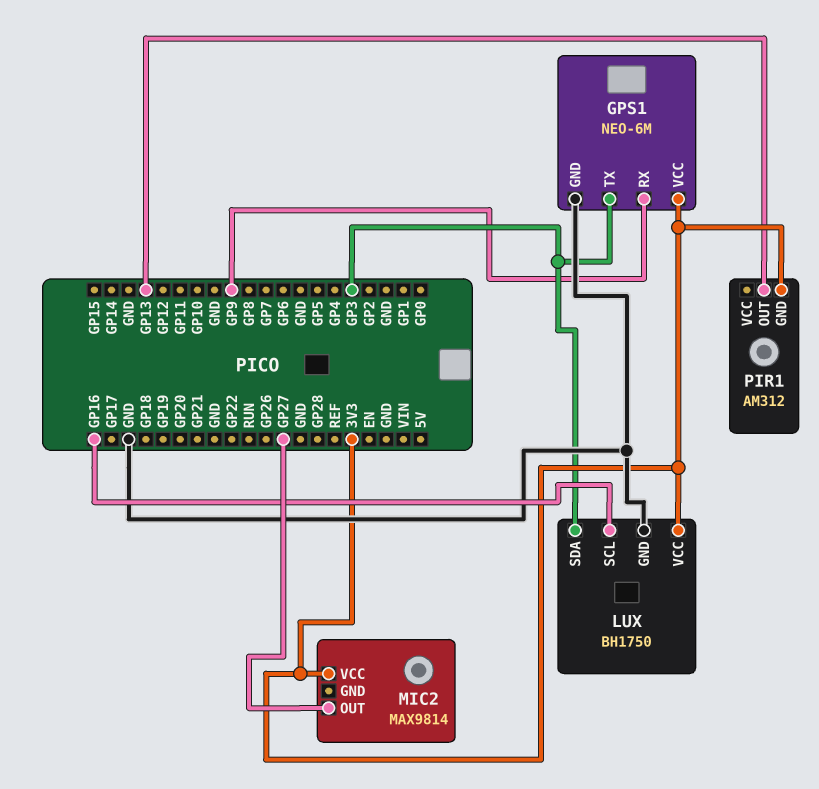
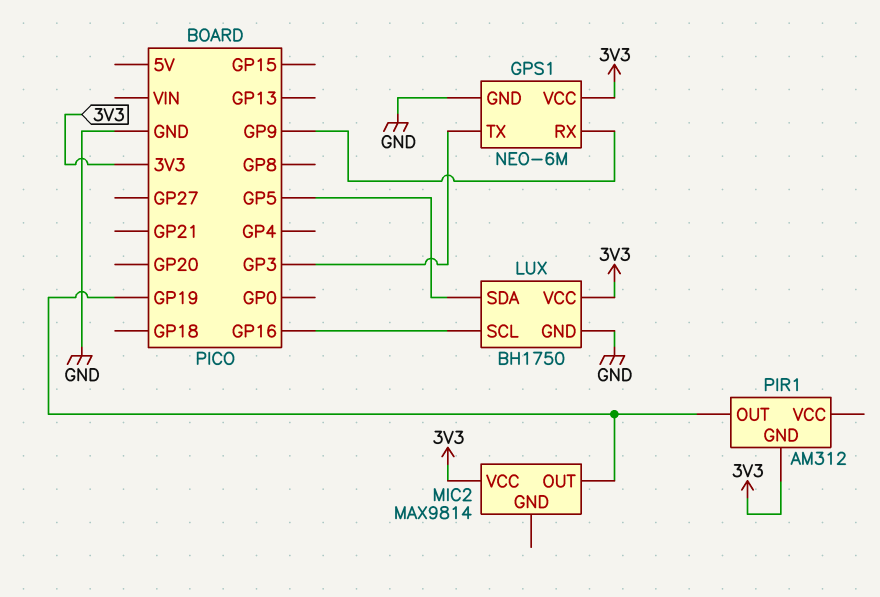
LUX pin SDA: GP3 -> GP5
MIC2 pin OUT: GP27 -> GP19
PIR1 pin OUT: GP13 -> GP19

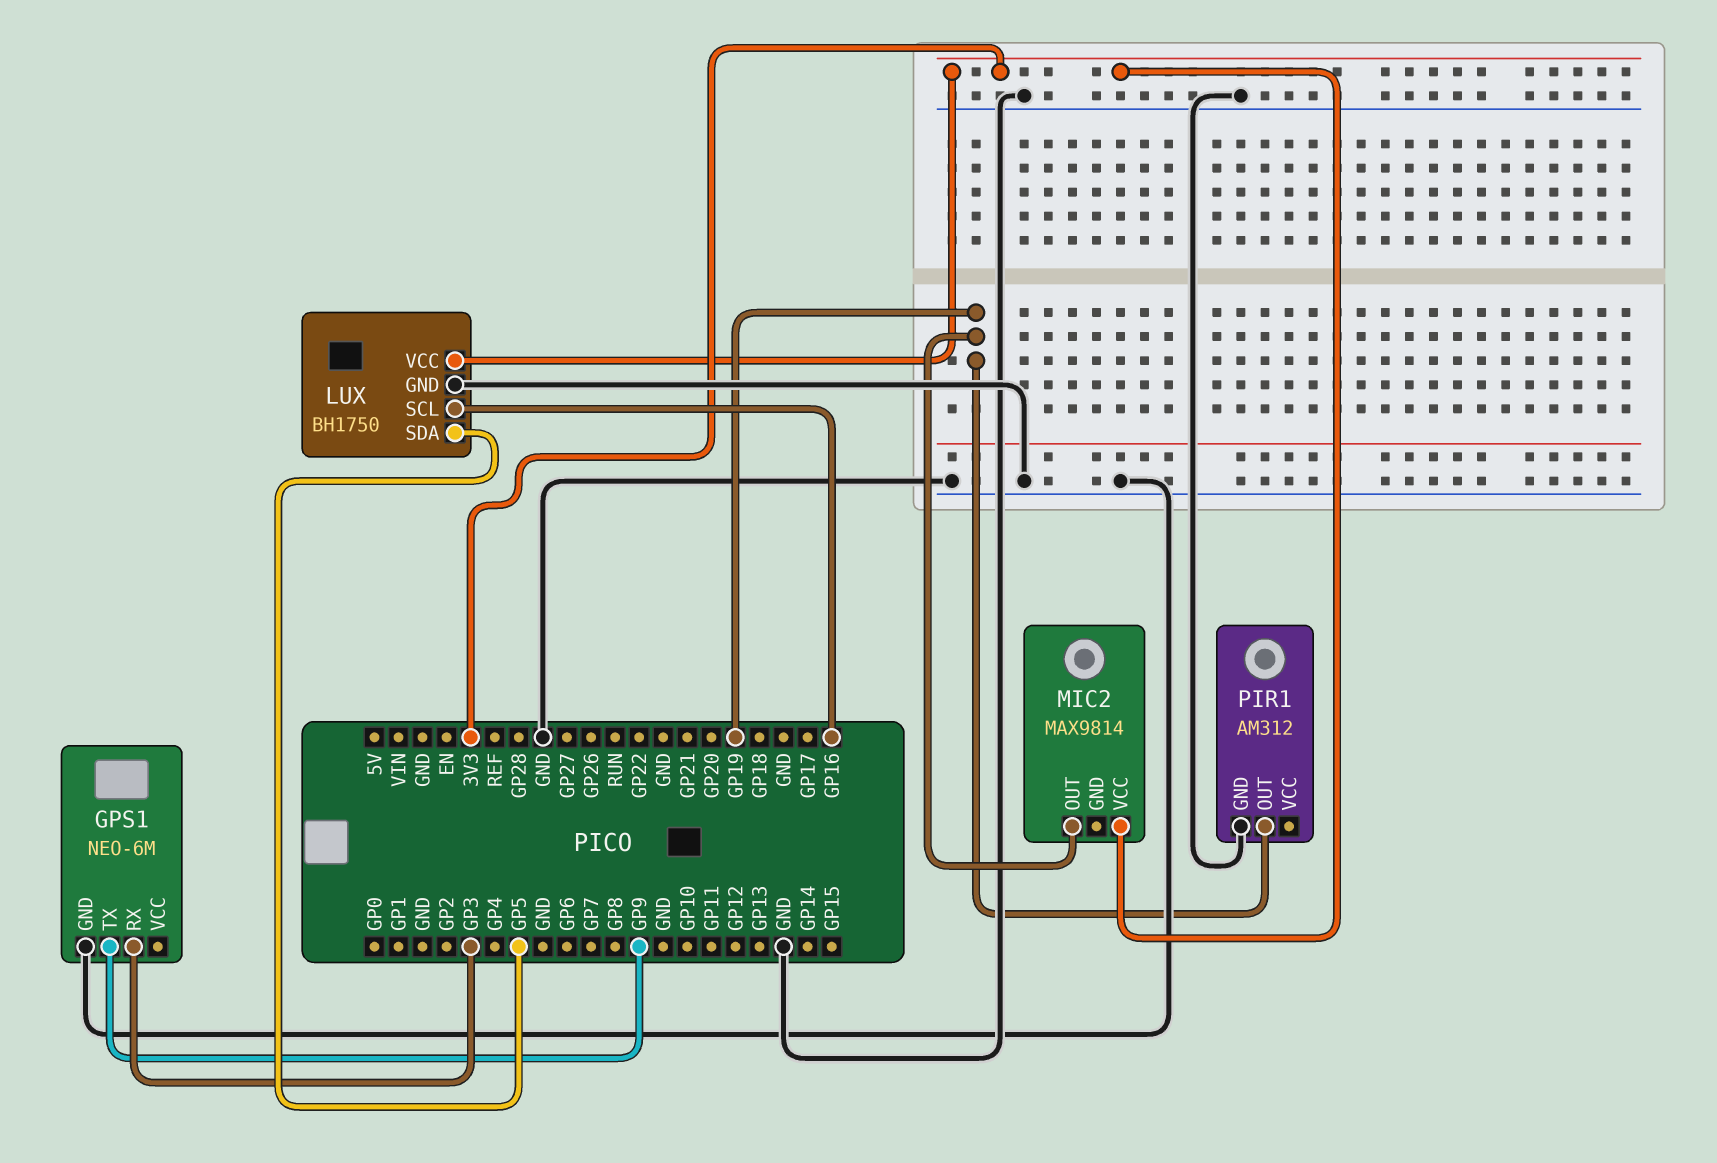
GPS1 pin RX: GP9 -> GP3
GPS1 pin TX: GP3 -> GP9
GPS1 pin VCC: 3V3 -> none
PIR1 pin GND: 3V3 -> GND

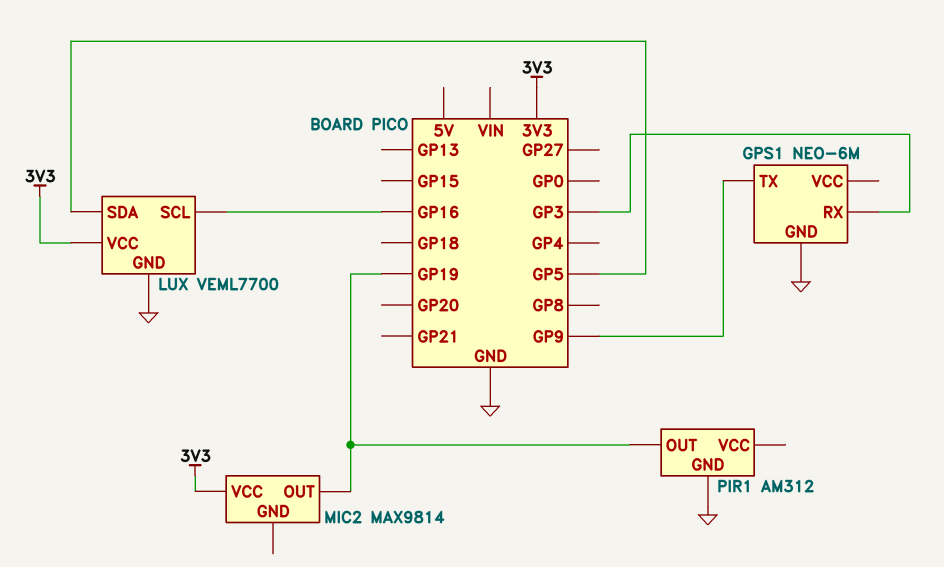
LUX: BH1750 -> VEML7700

